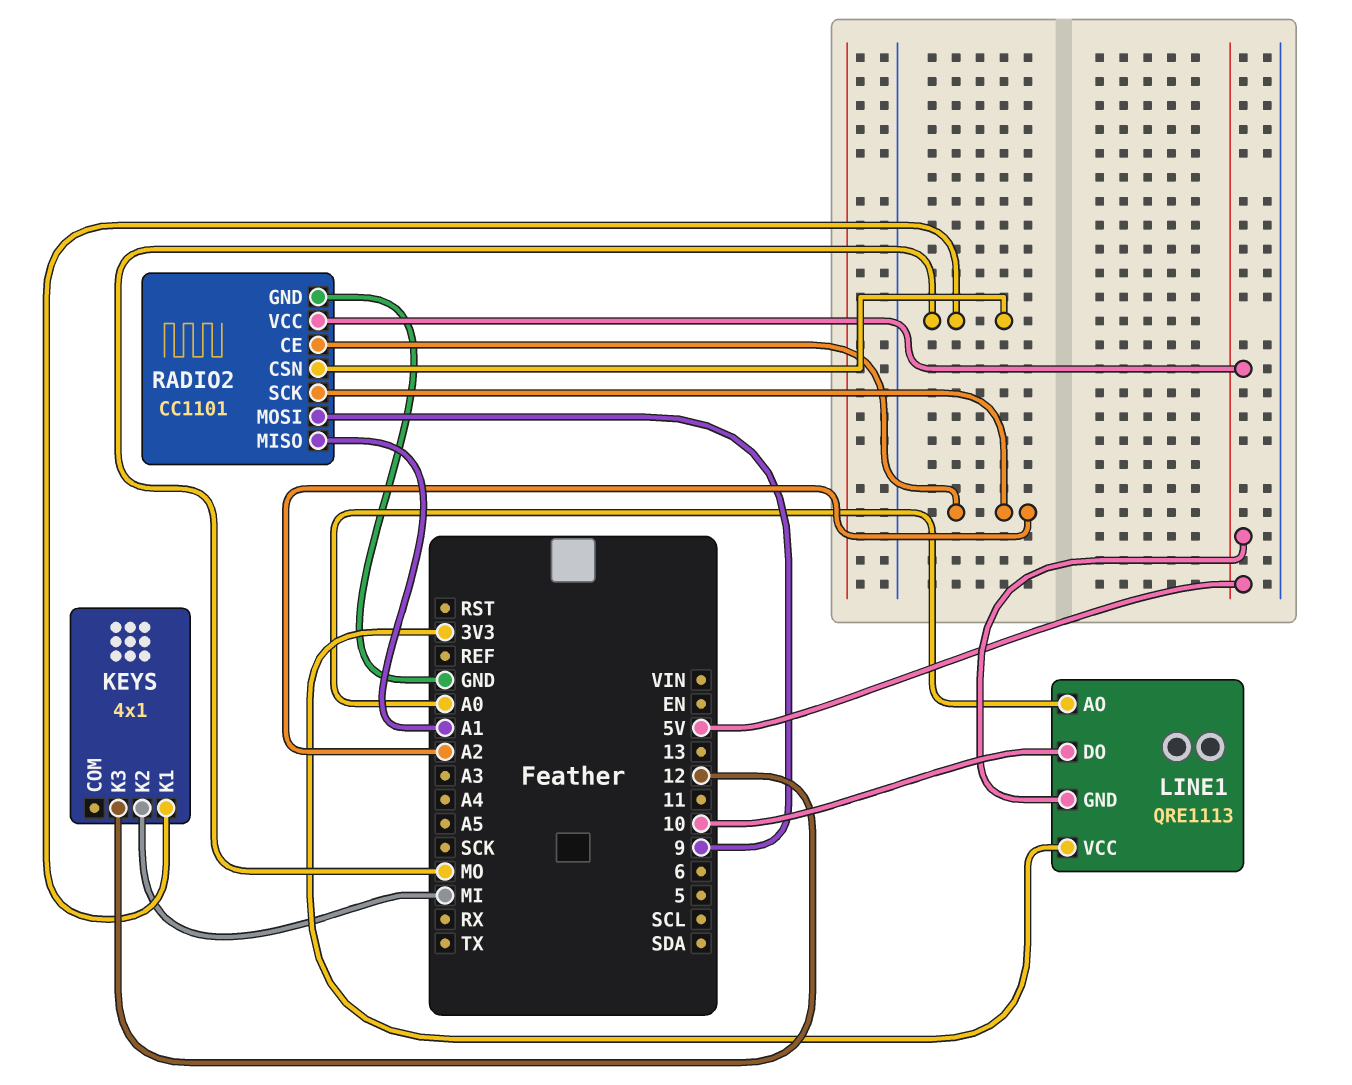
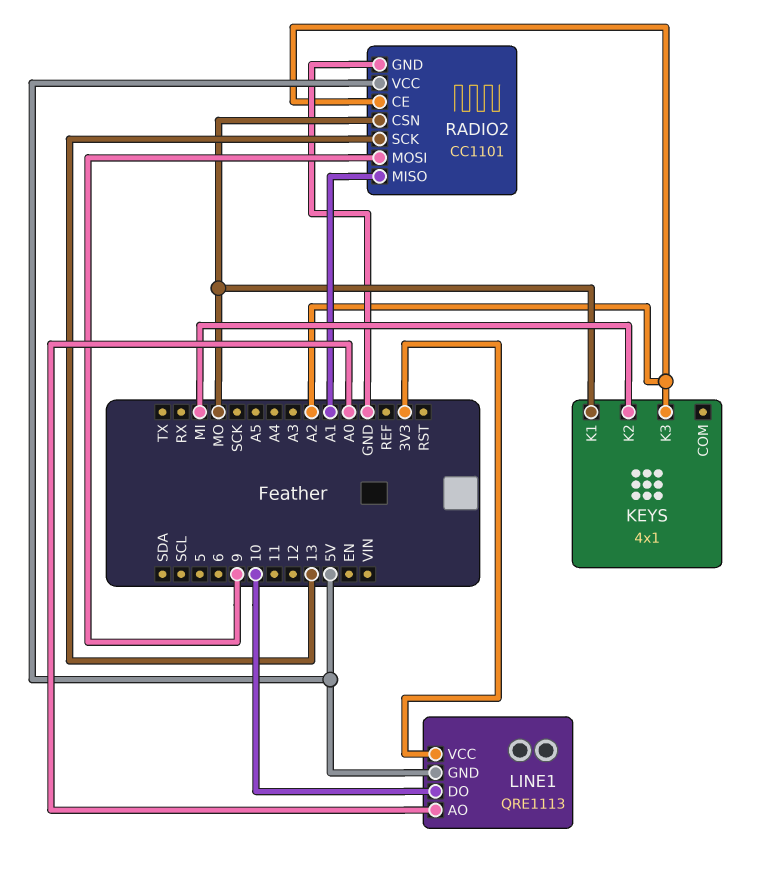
KEYS pin K3: 12 -> A2
RADIO2 pin SCK: A2 -> 13

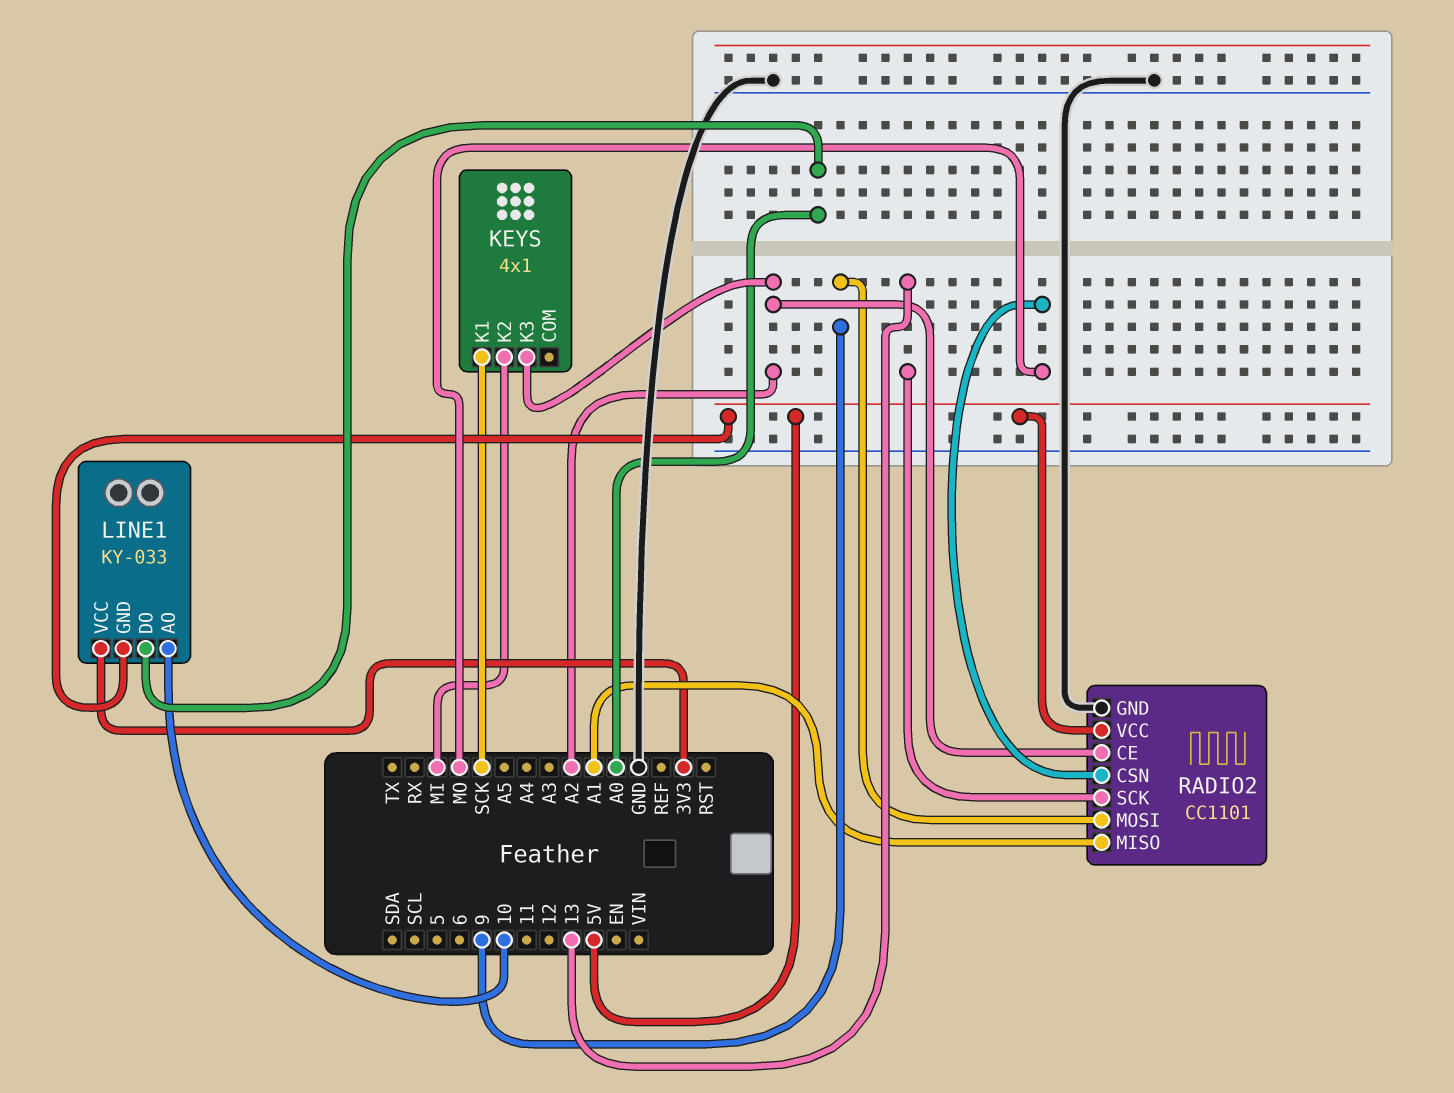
KEYS pin K1: MO -> SCK
LINE1: QRE1113 -> KY-033
LINE1 pin AO: A0 -> 10
LINE1 pin DO: 10 -> A0

